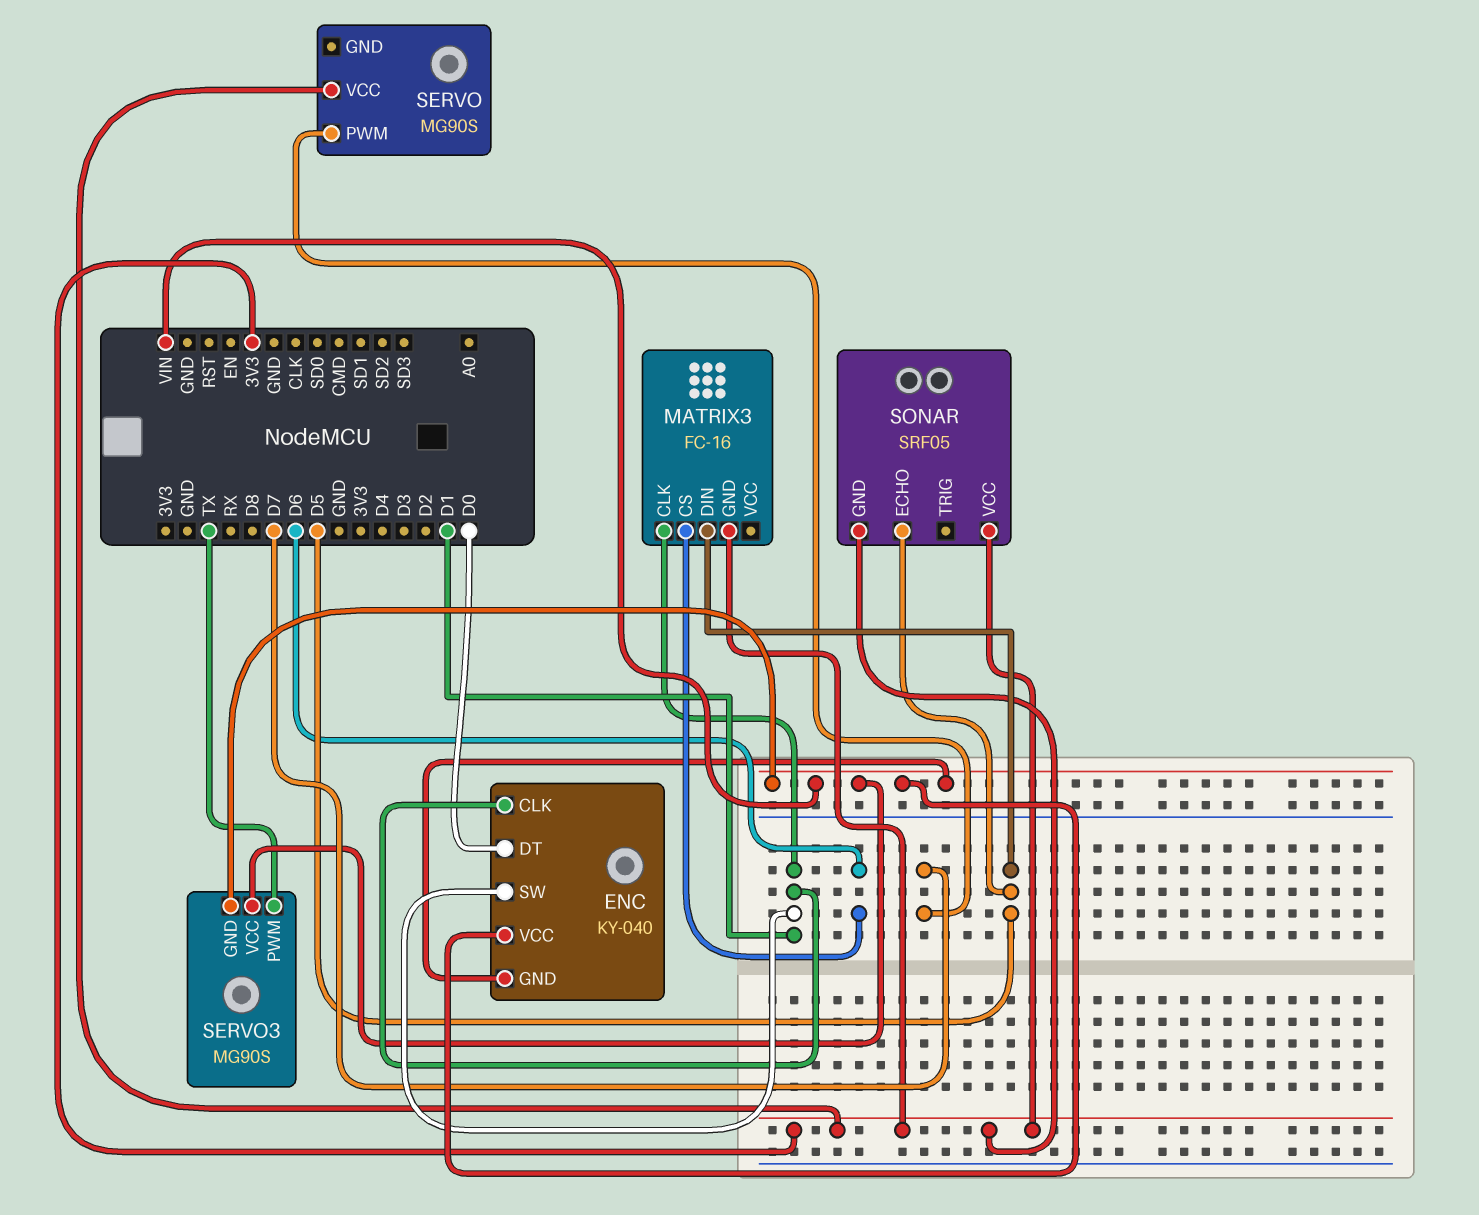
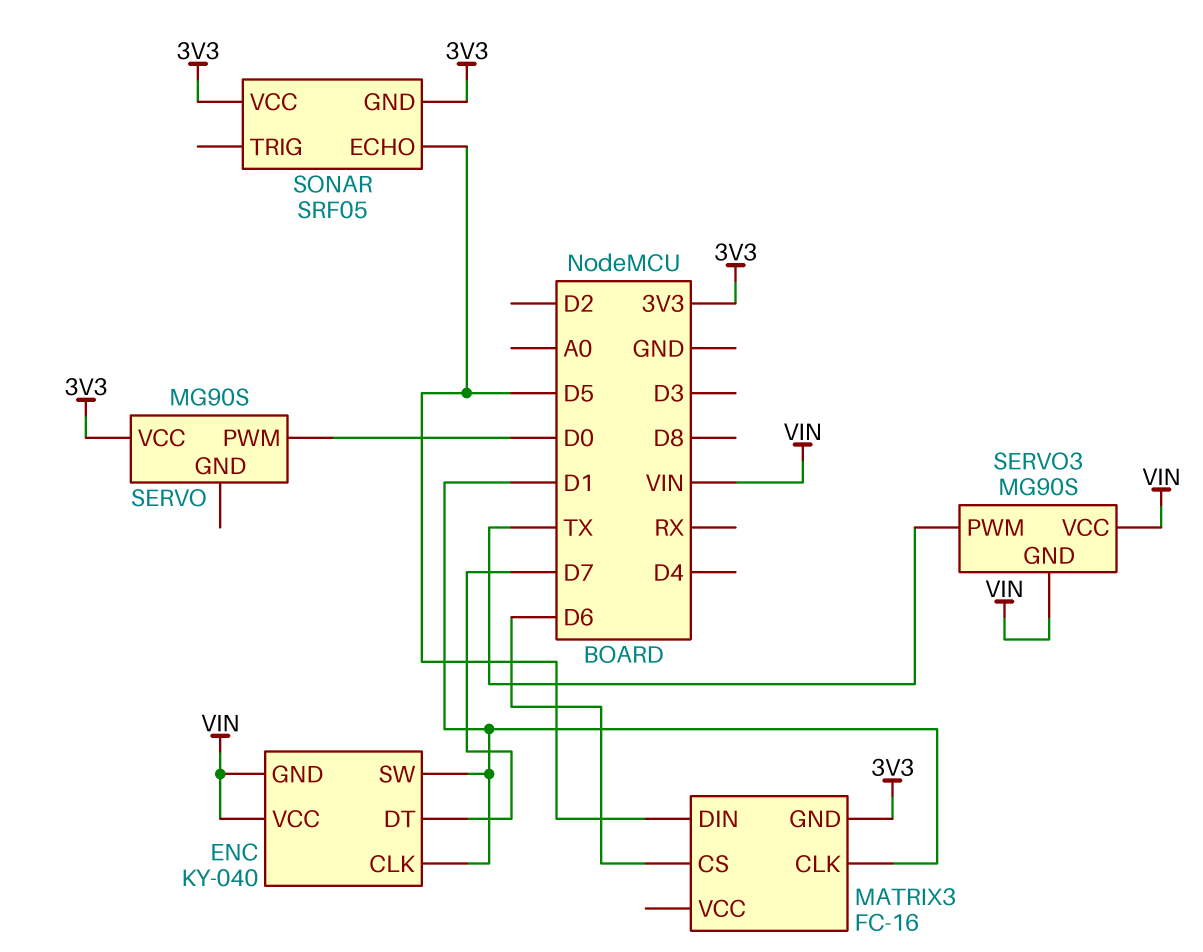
ENC pin DT: D0 -> D7
SERVO pin PWM: D7 -> D0

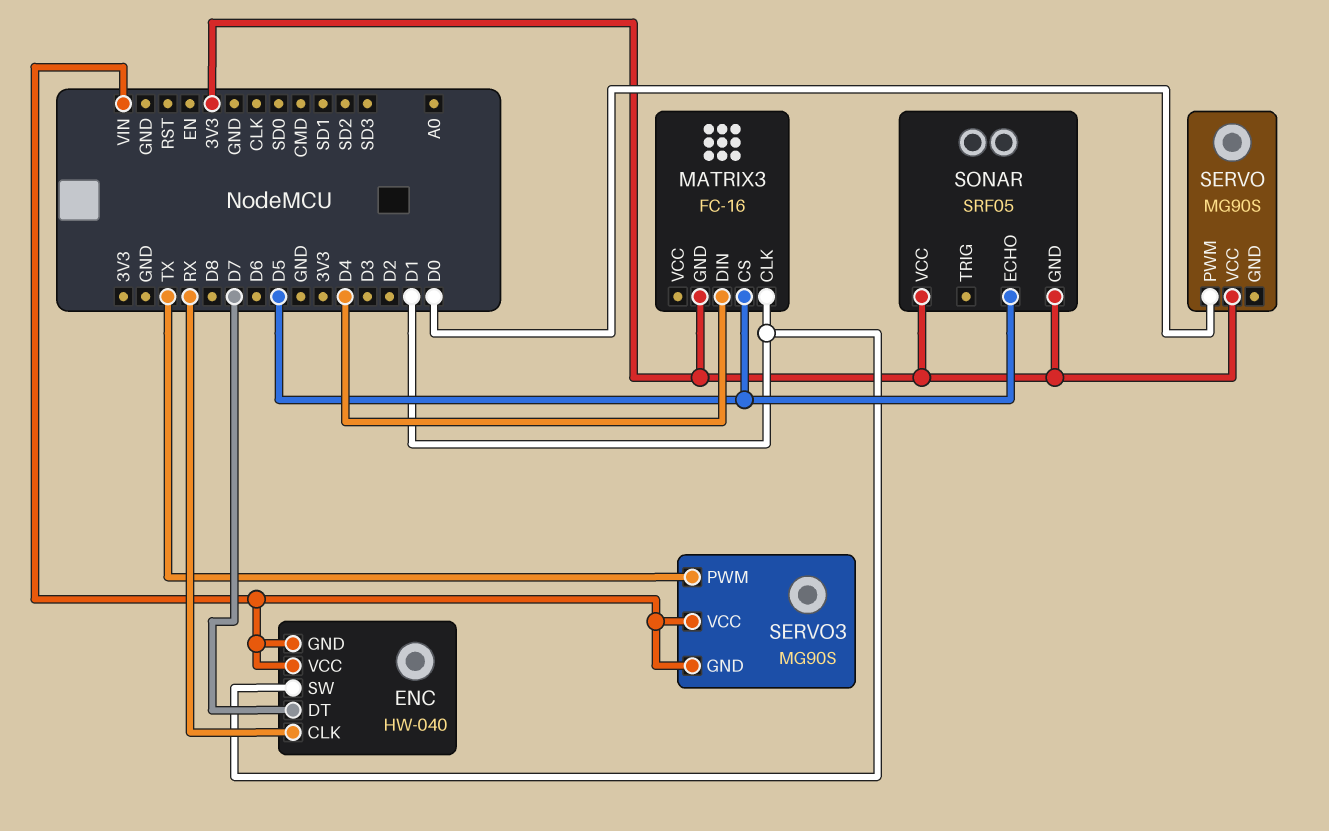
ENC: KY-040 -> HW-040
ENC pin CLK: D1 -> RX
MATRIX3 pin CS: D6 -> D5
MATRIX3 pin DIN: D5 -> D4

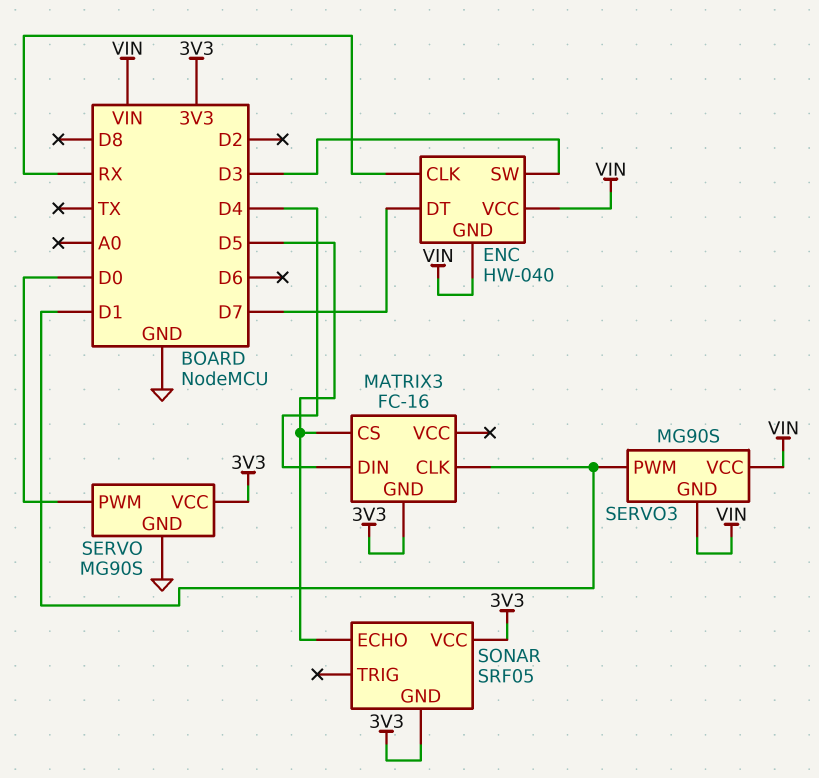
ENC pin SW: D1 -> D3
SERVO pin GND: none -> GND
SERVO3 pin PWM: TX -> D1

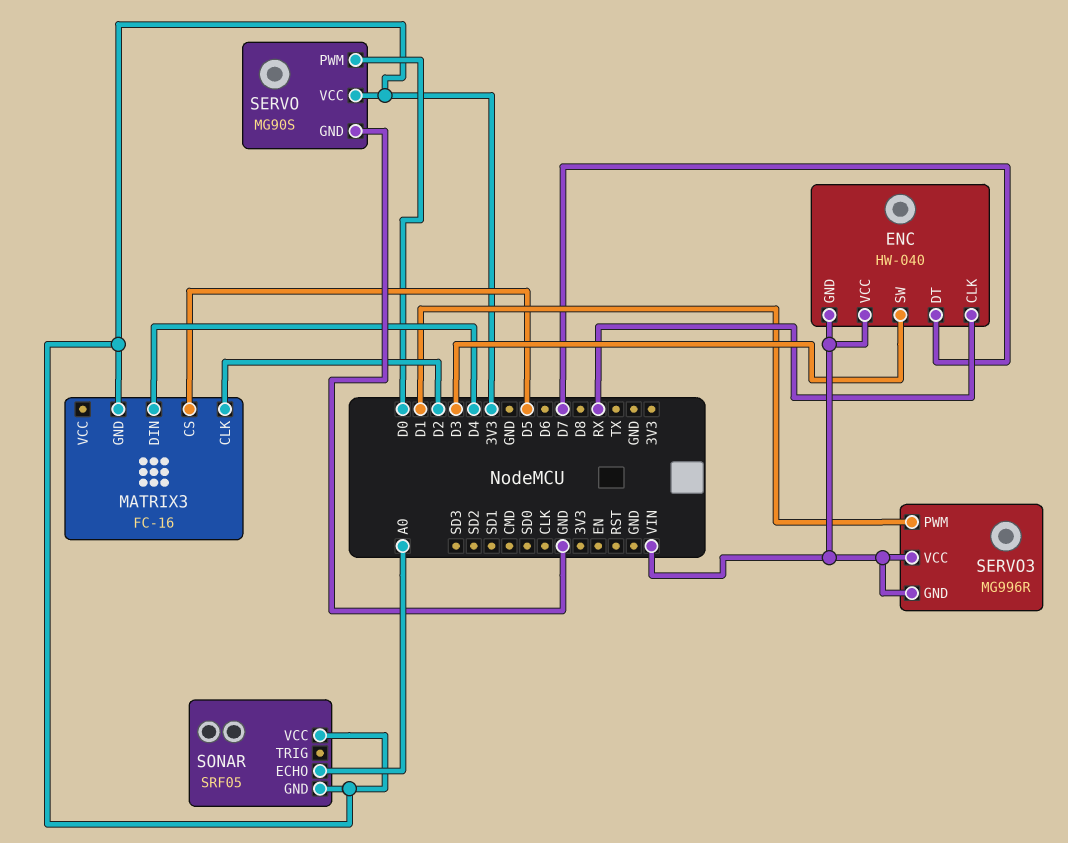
MATRIX3 pin CLK: D1 -> D2
SERVO3: MG90S -> MG996R
SONAR pin ECHO: D5 -> A0

